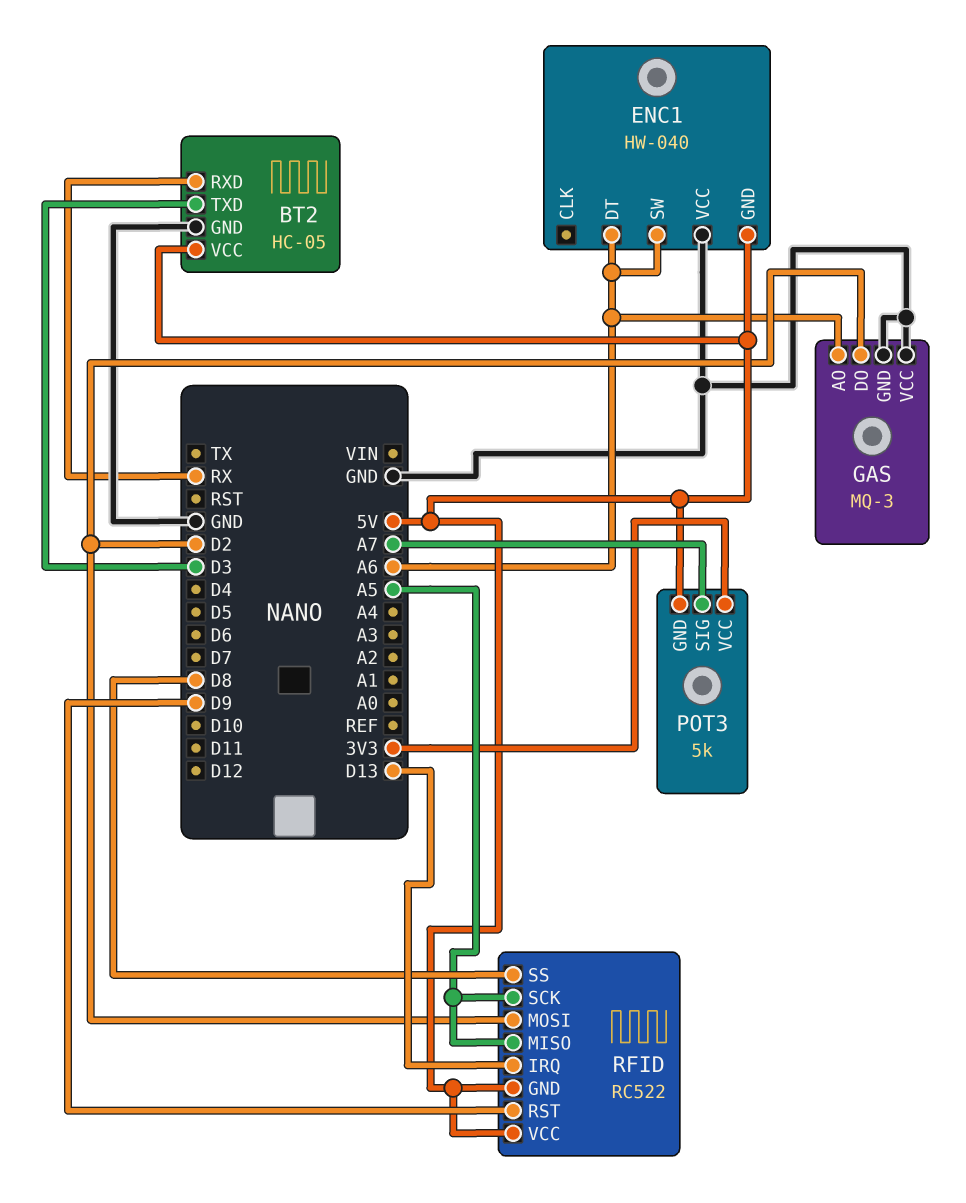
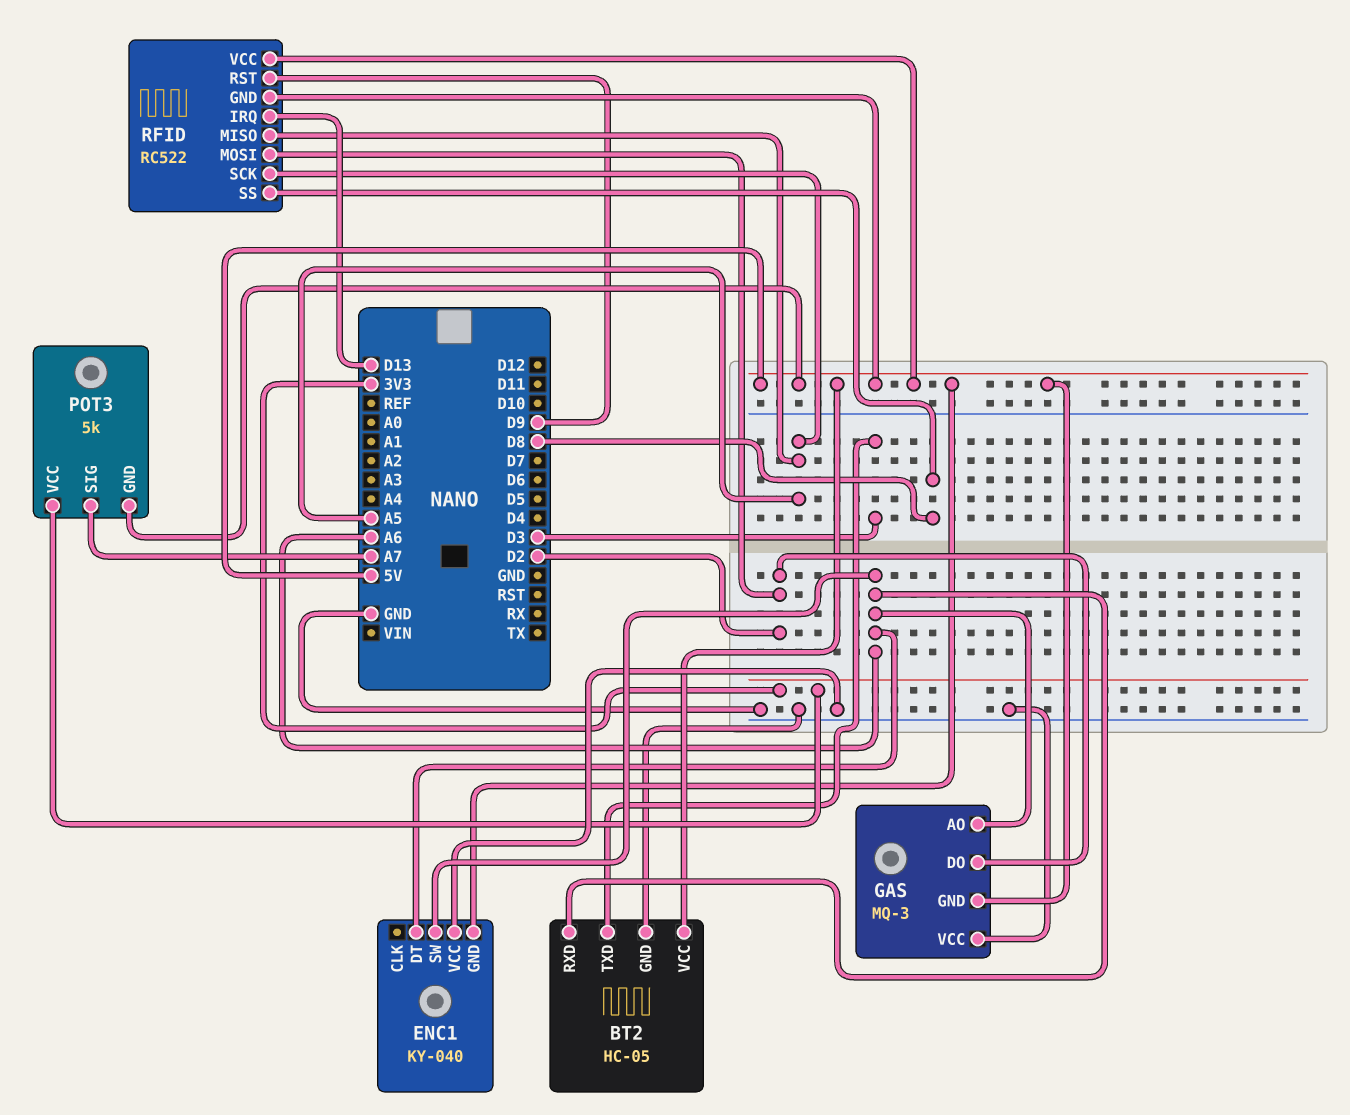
BT2 pin RXD: RX -> A6
ENC1: HW-040 -> KY-040
GAS pin GND: GND -> 5V

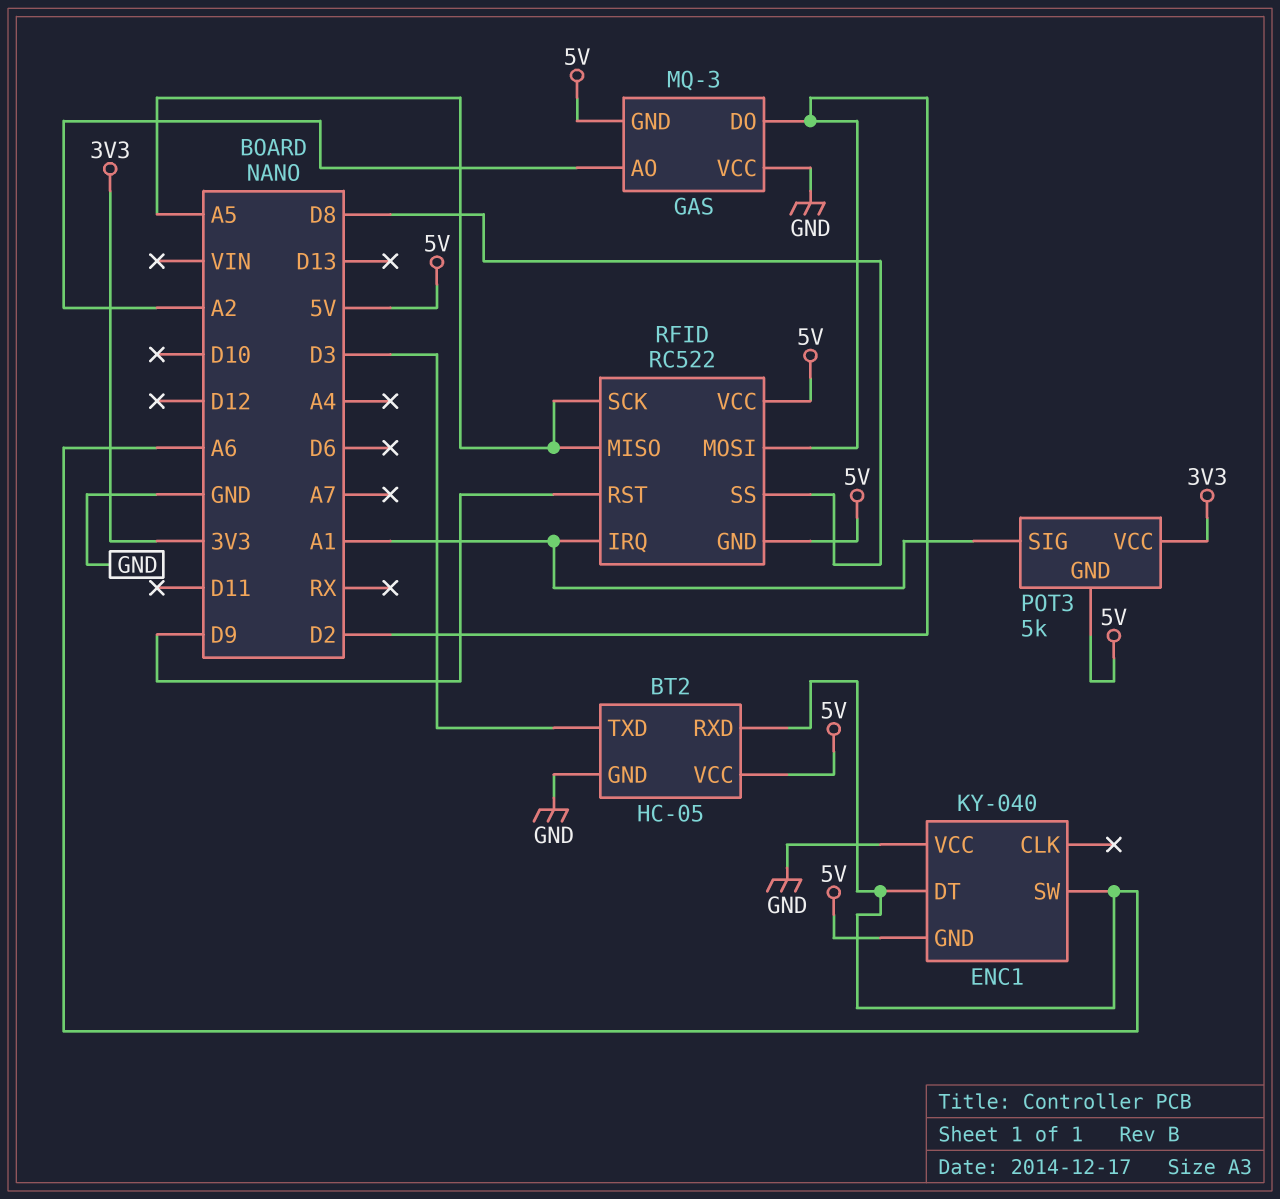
GAS pin AO: A6 -> A2
POT3 pin SIG: A7 -> A1
RFID pin IRQ: D13 -> A1

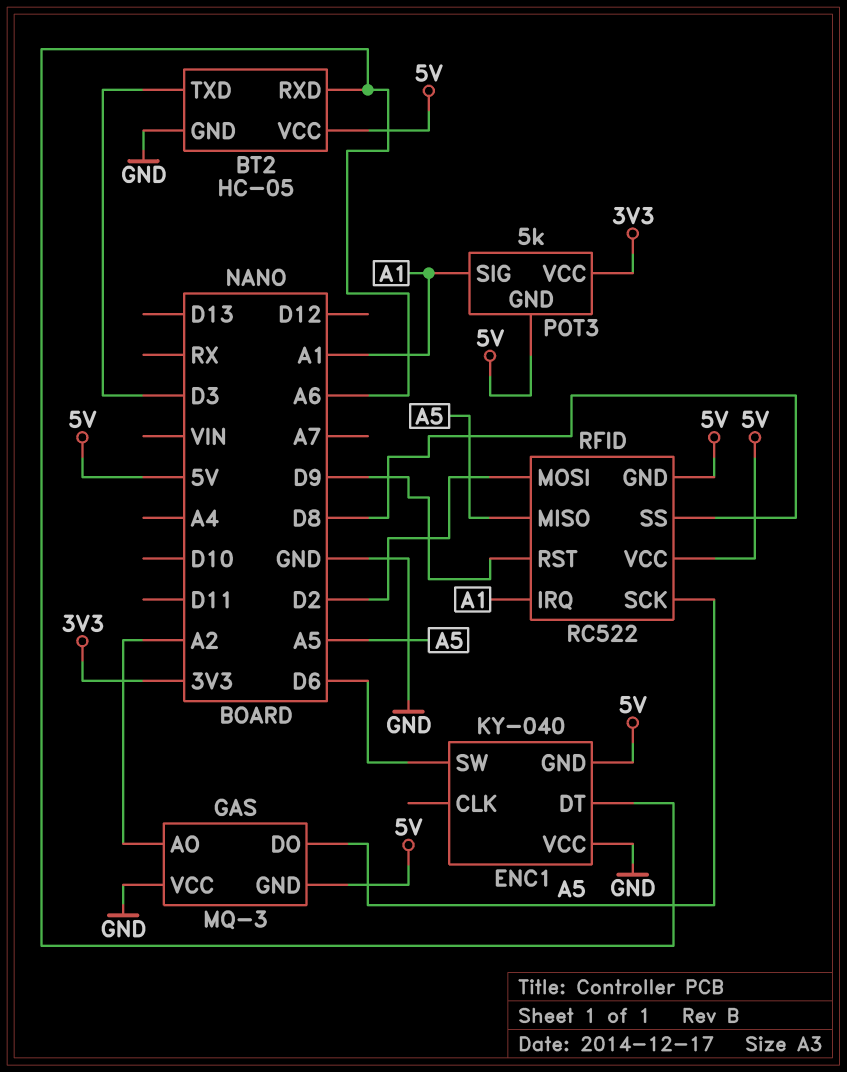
ENC1 pin SW: A6 -> D6
GAS pin DO: D2 -> A5

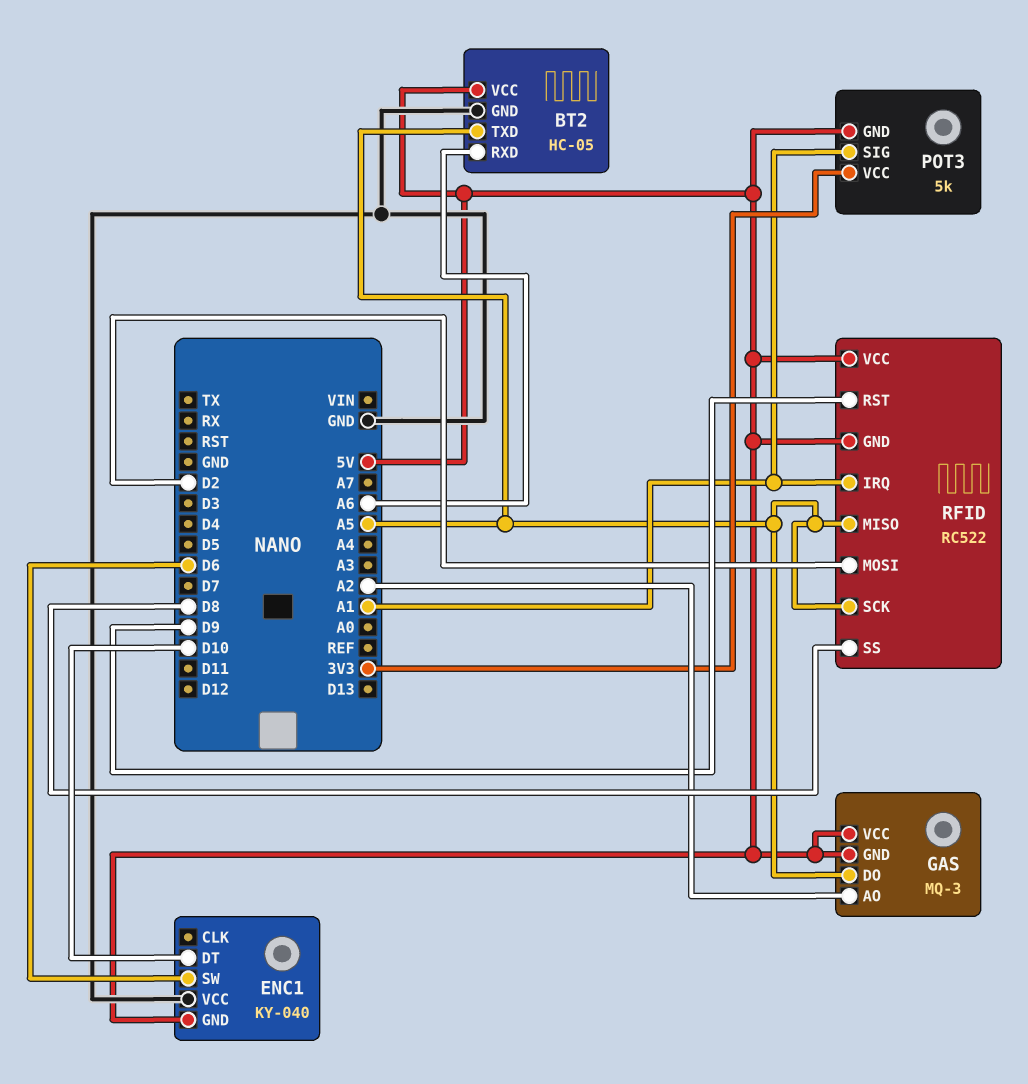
BT2 pin TXD: D3 -> A5
ENC1 pin DT: A6 -> D10
GAS pin VCC: GND -> 5V

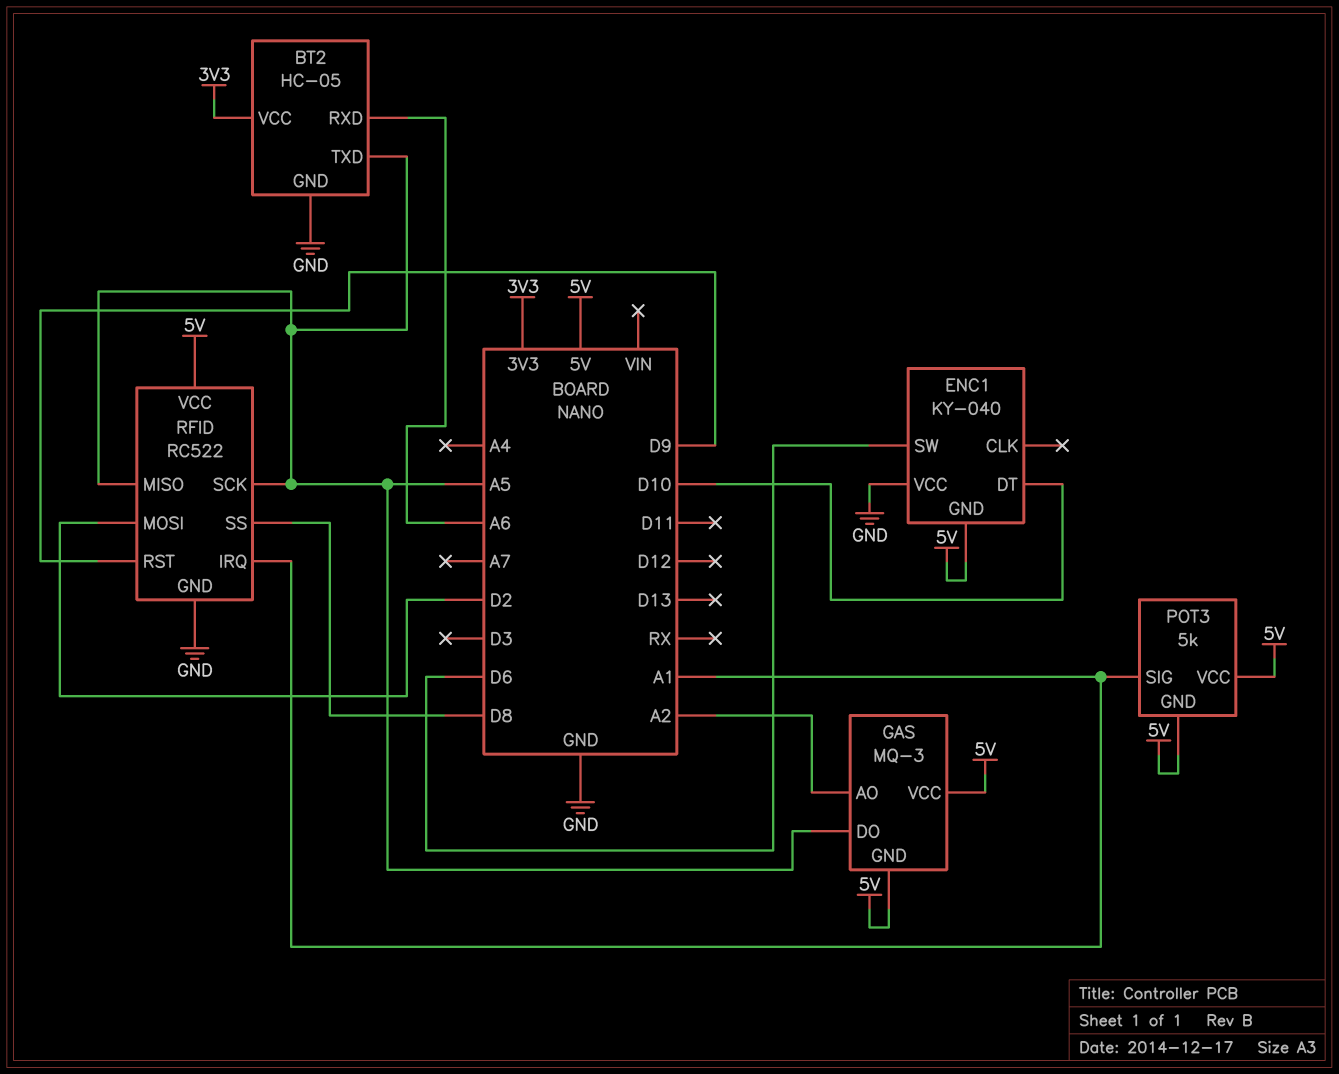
BT2 pin VCC: 5V -> 3V3
POT3 pin VCC: 3V3 -> 5V
RFID pin GND: 5V -> GND

